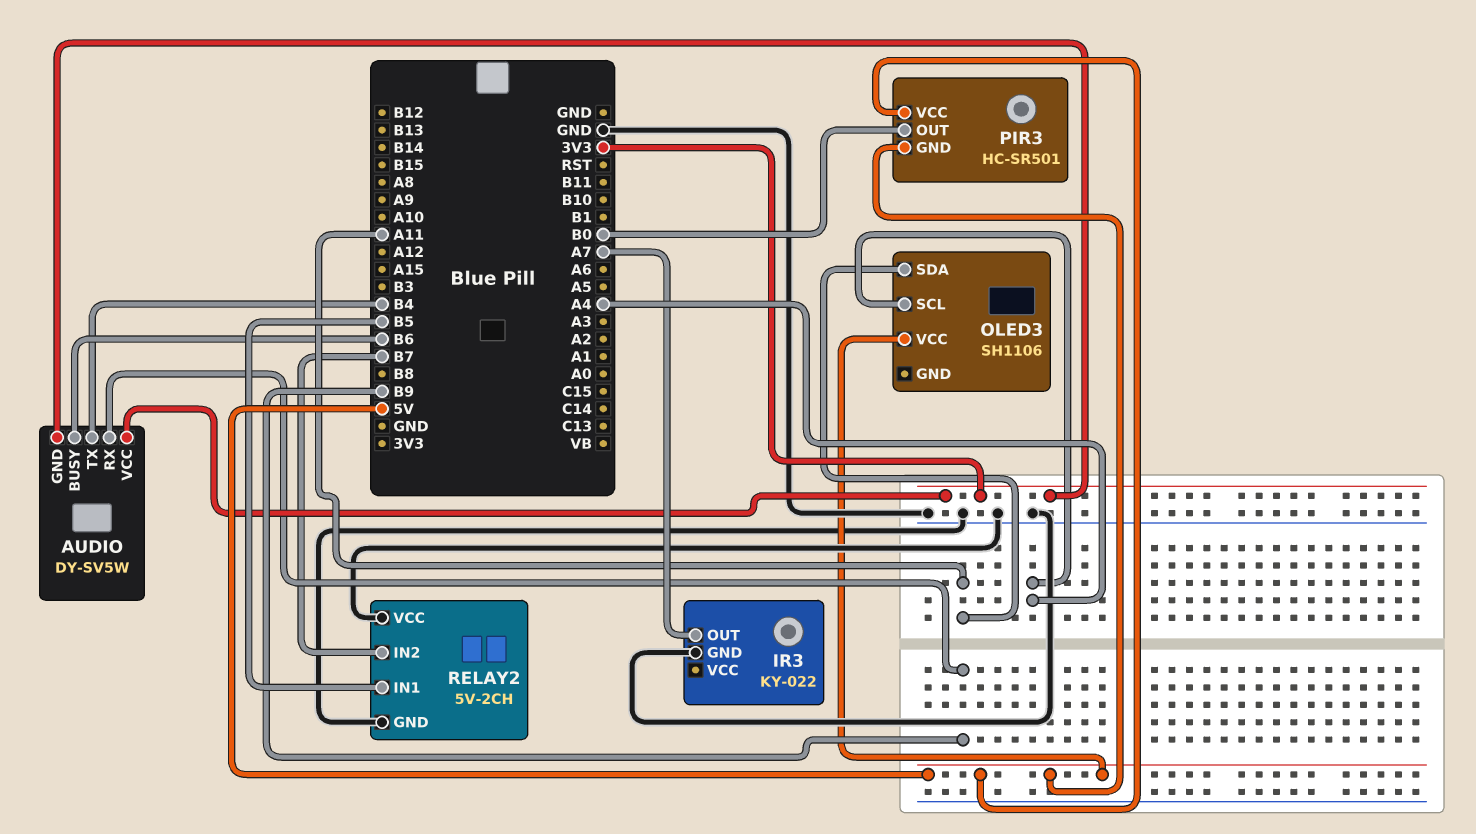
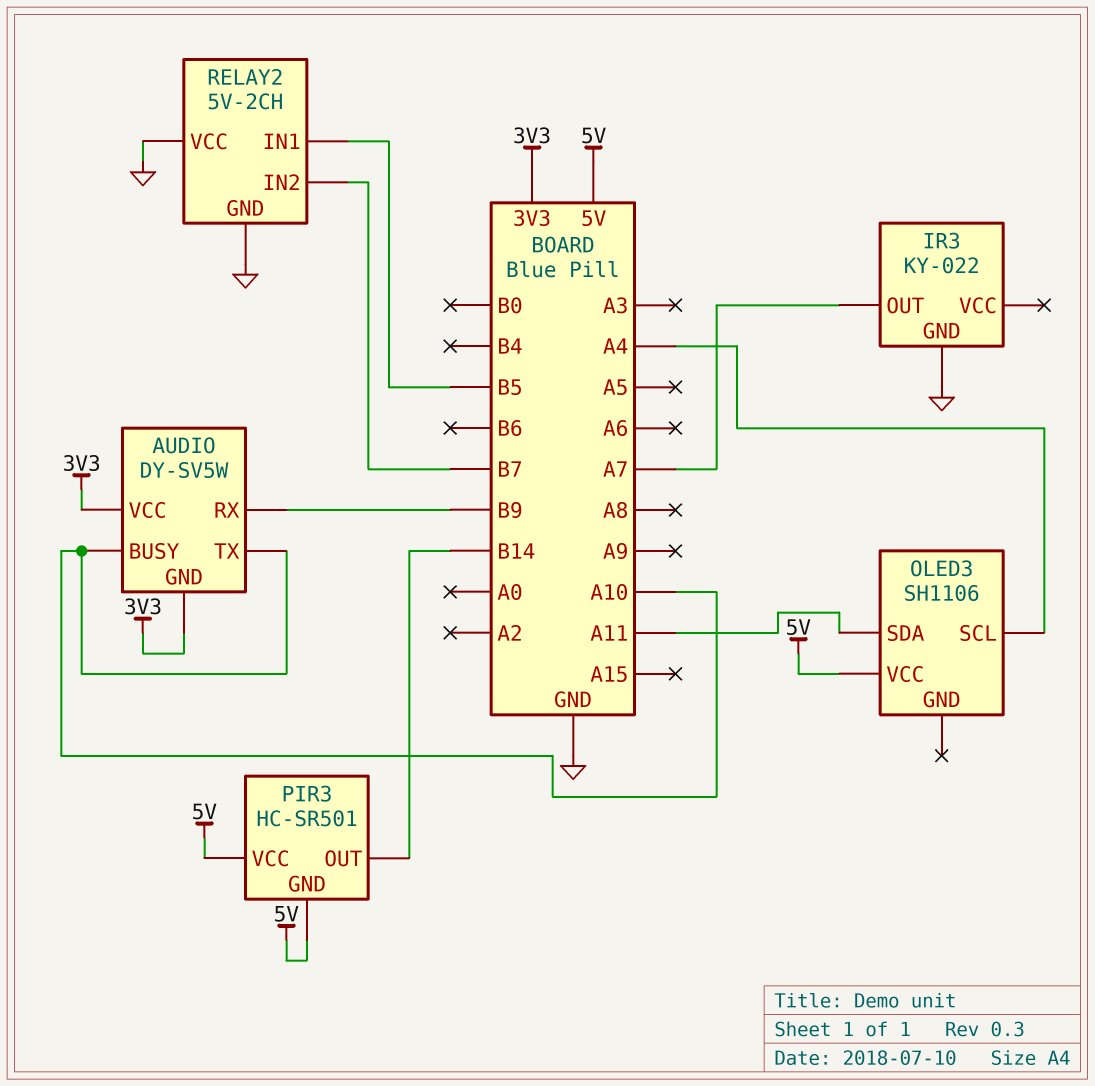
AUDIO pin BUSY: B6 -> A10
AUDIO pin TX: B4 -> A10
PIR3 pin OUT: B0 -> B14

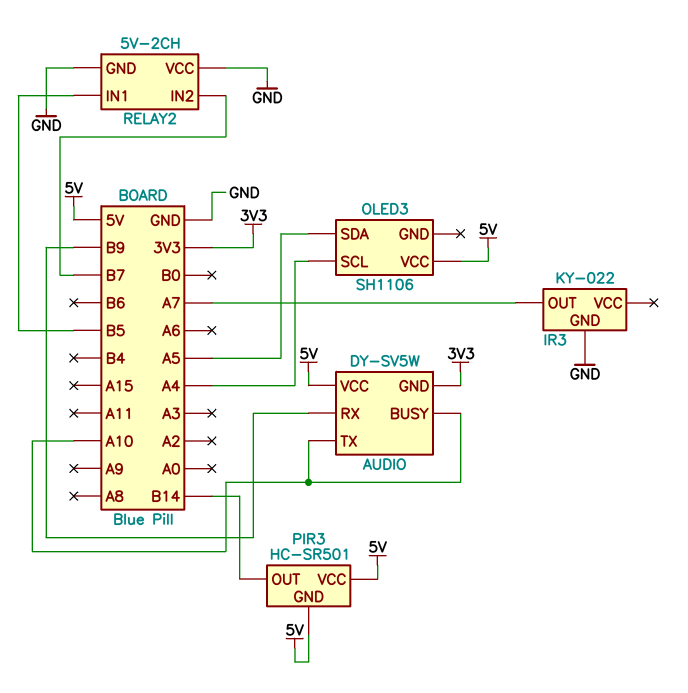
AUDIO pin VCC: 3V3 -> 5V
OLED3 pin SDA: A11 -> A5

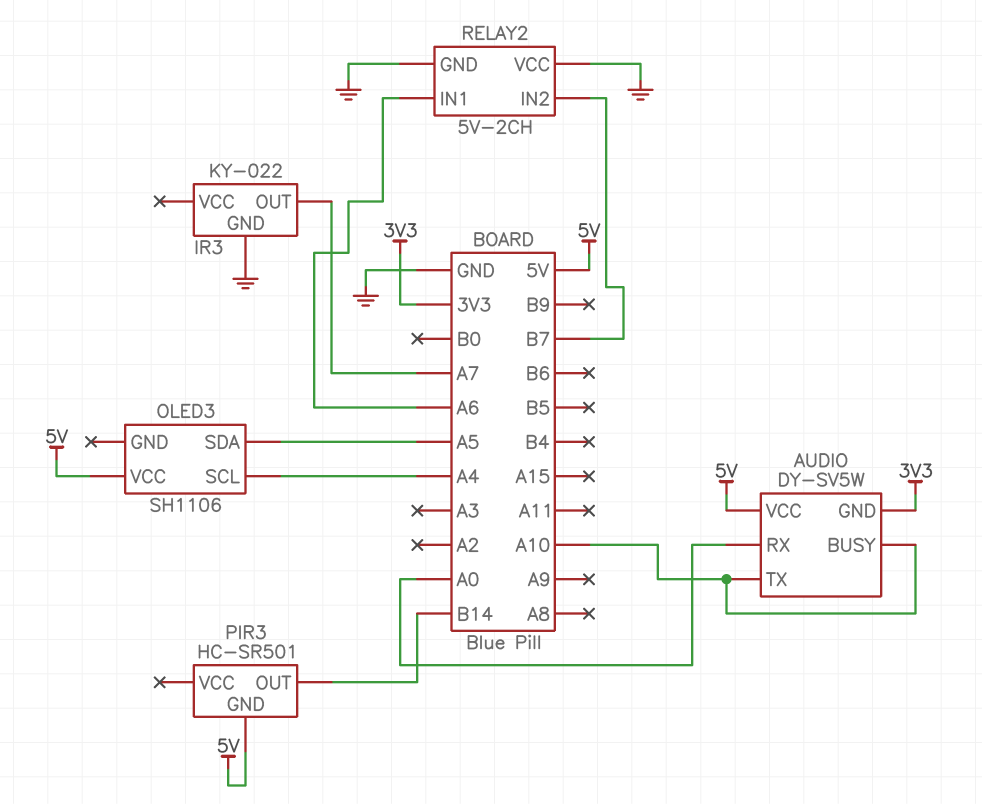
AUDIO pin RX: B9 -> A0
PIR3 pin VCC: 5V -> none
RELAY2 pin IN1: B5 -> A6

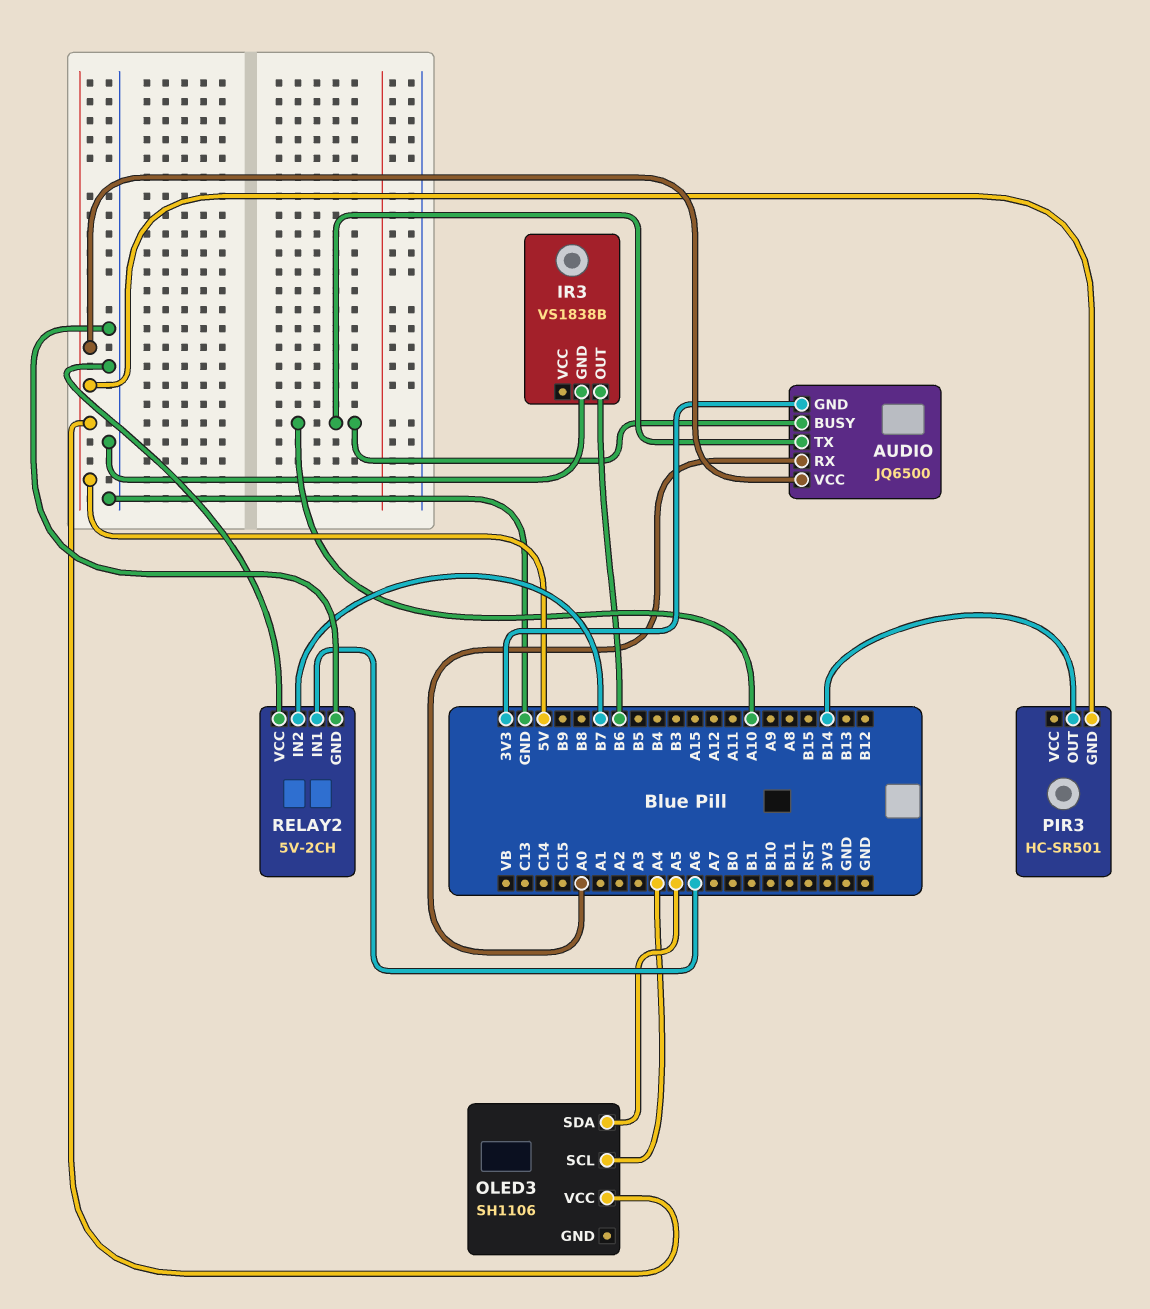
AUDIO: DY-SV5W -> JQ6500
IR3: KY-022 -> VS1838B
IR3 pin OUT: A7 -> B6

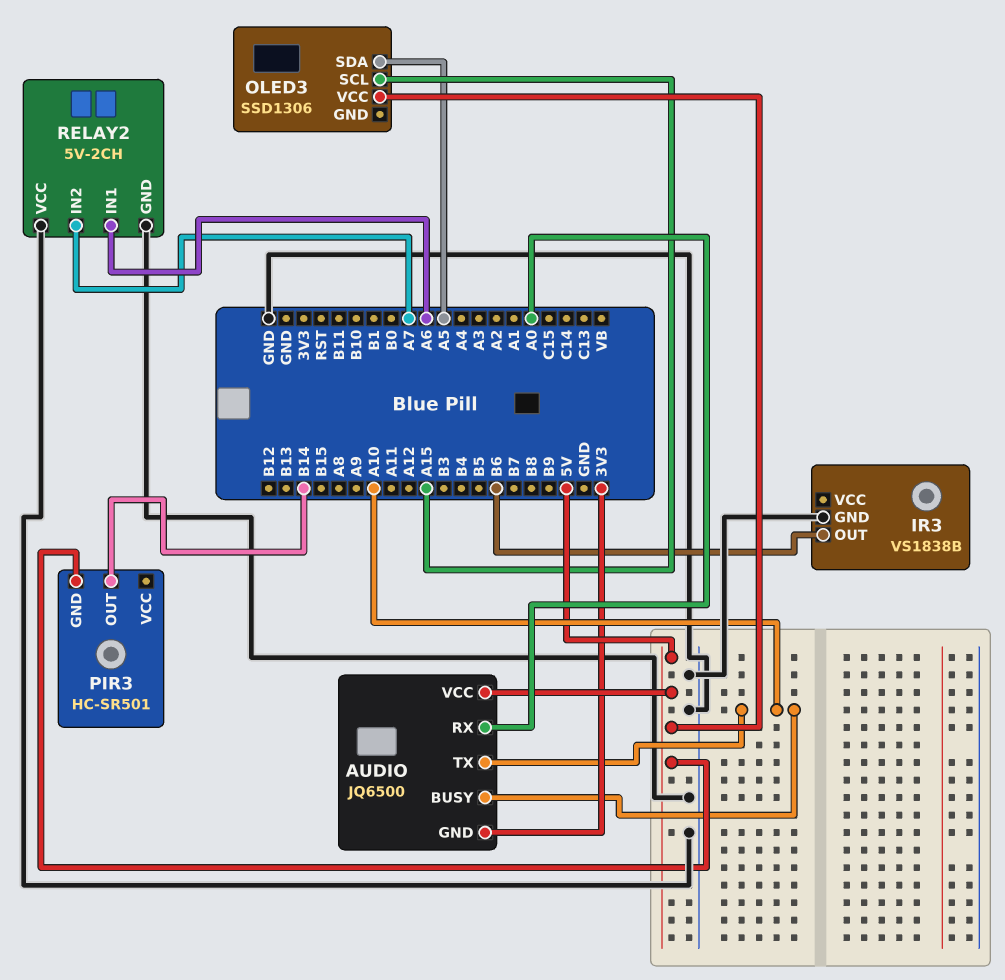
OLED3: SH1106 -> SSD1306
OLED3 pin SCL: A4 -> A15
RELAY2 pin IN2: B7 -> A7

